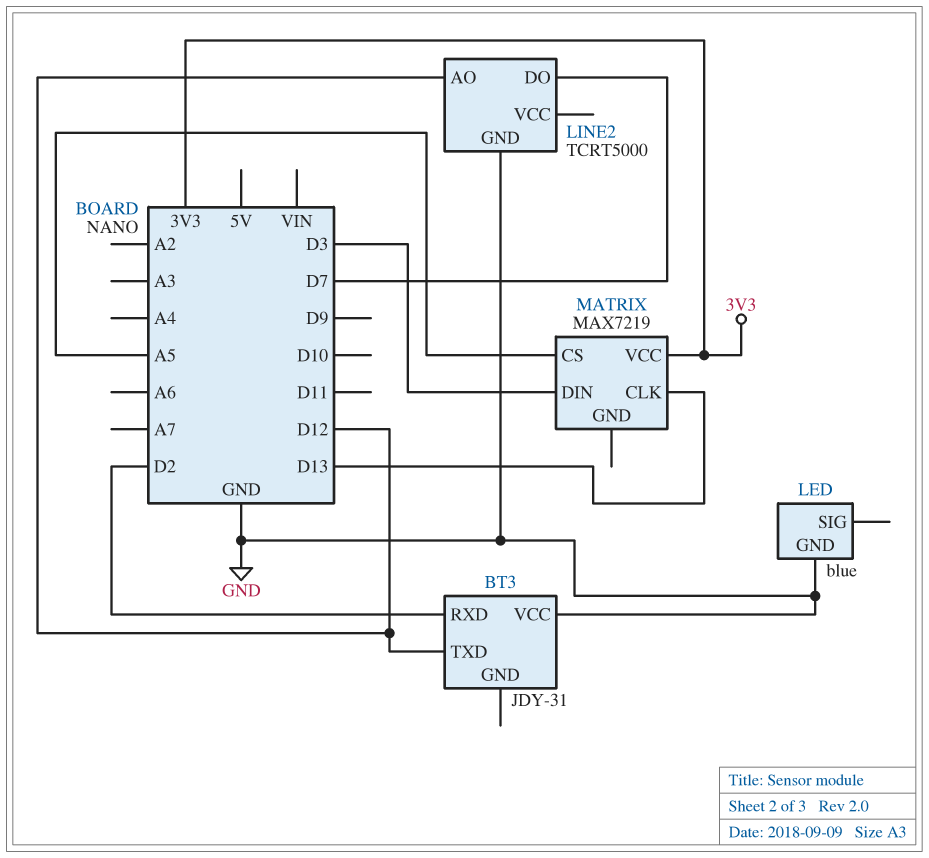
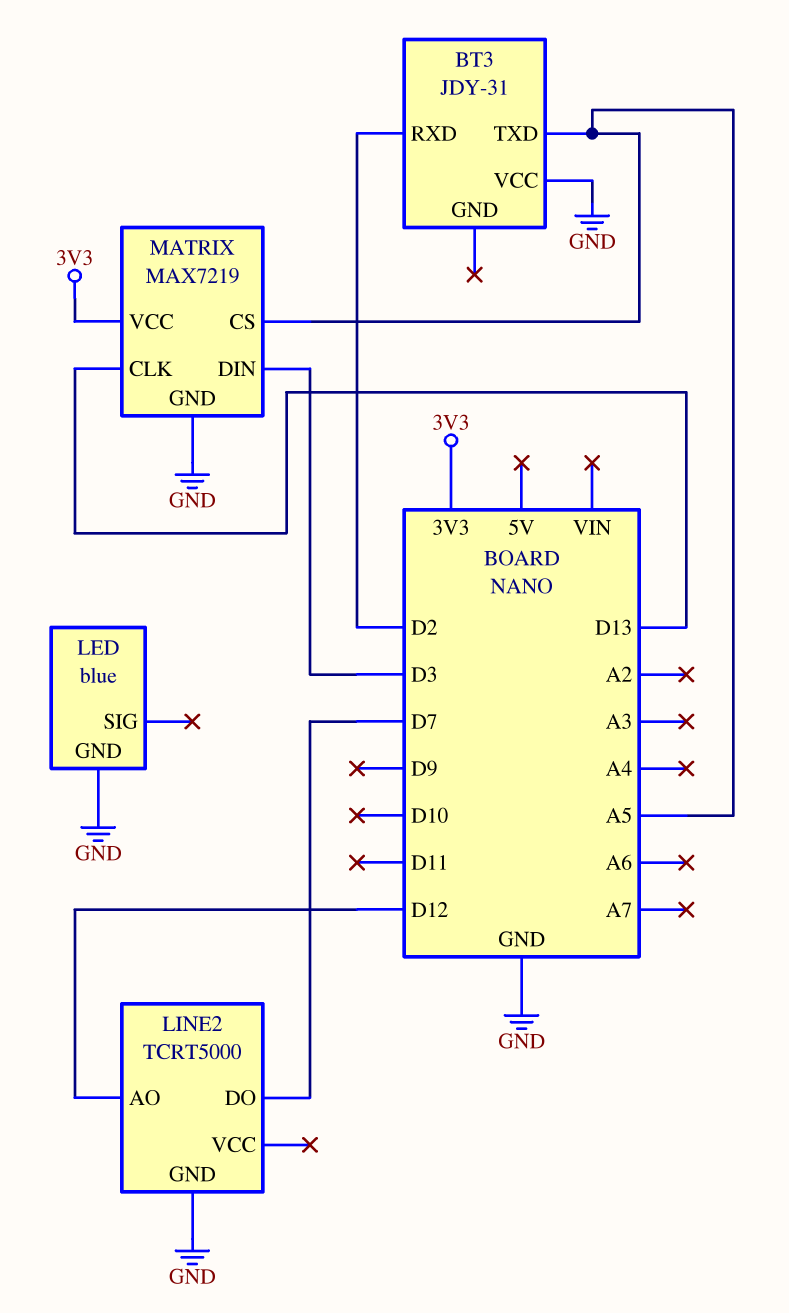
BT3 pin TXD: D12 -> A5
MATRIX pin GND: none -> GND

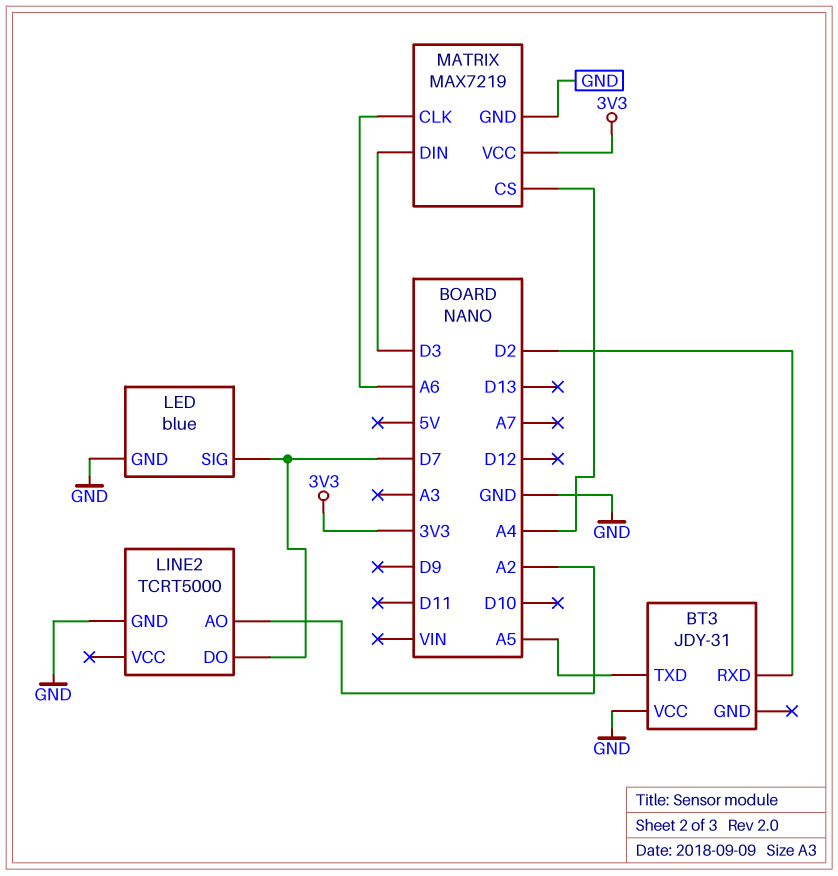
LED pin SIG: none -> D7
LINE2 pin AO: D12 -> A2
MATRIX pin CLK: D13 -> A6
MATRIX pin CS: A5 -> A4

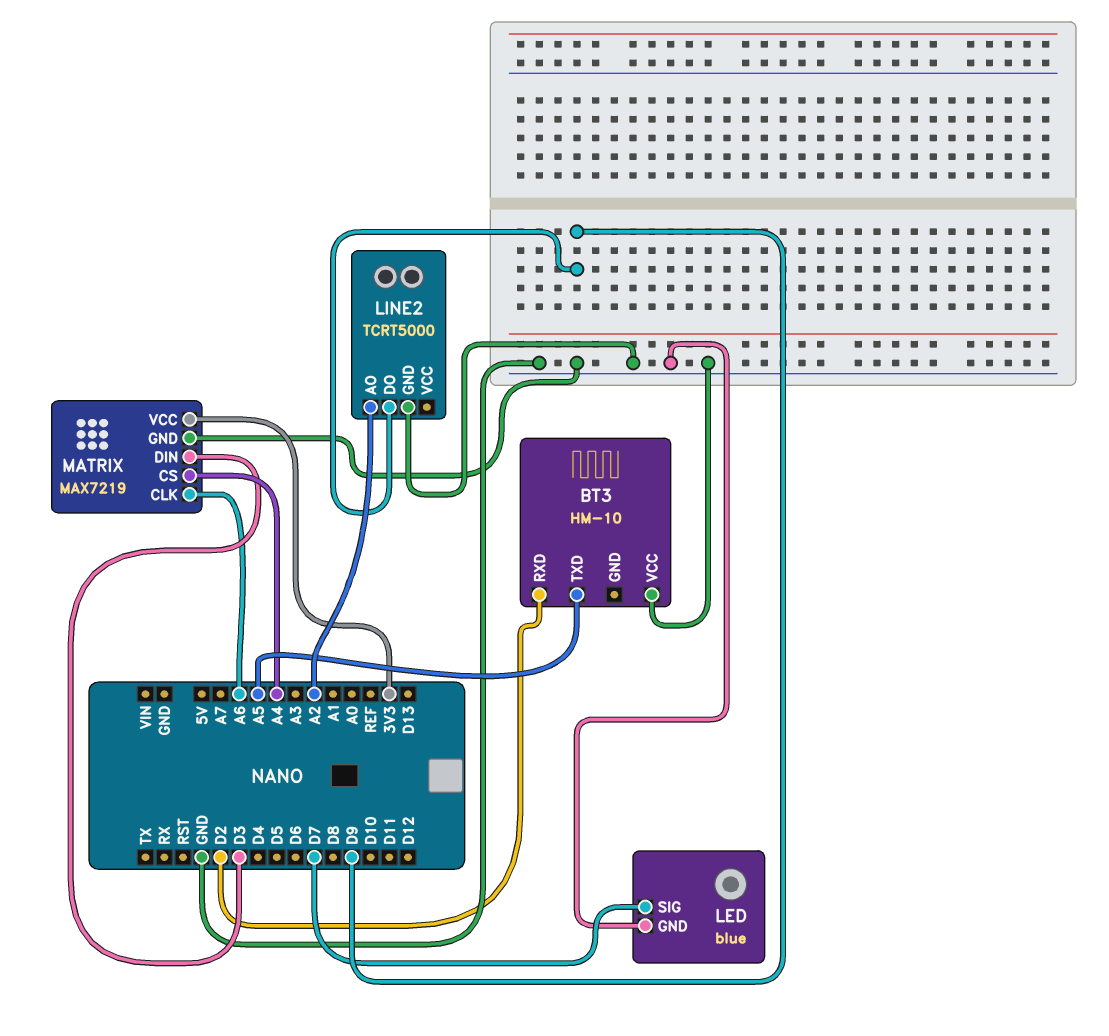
BT3: JDY-31 -> HM-10
LINE2 pin DO: D7 -> D9

